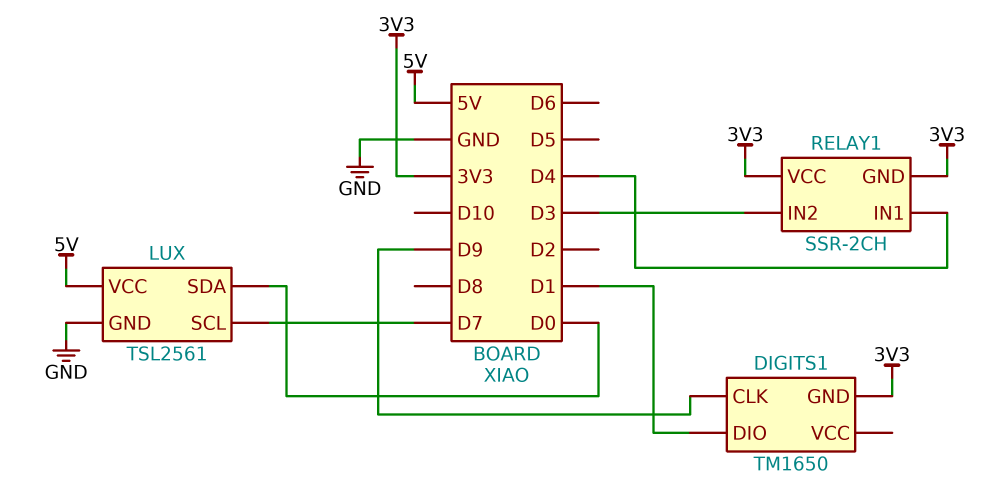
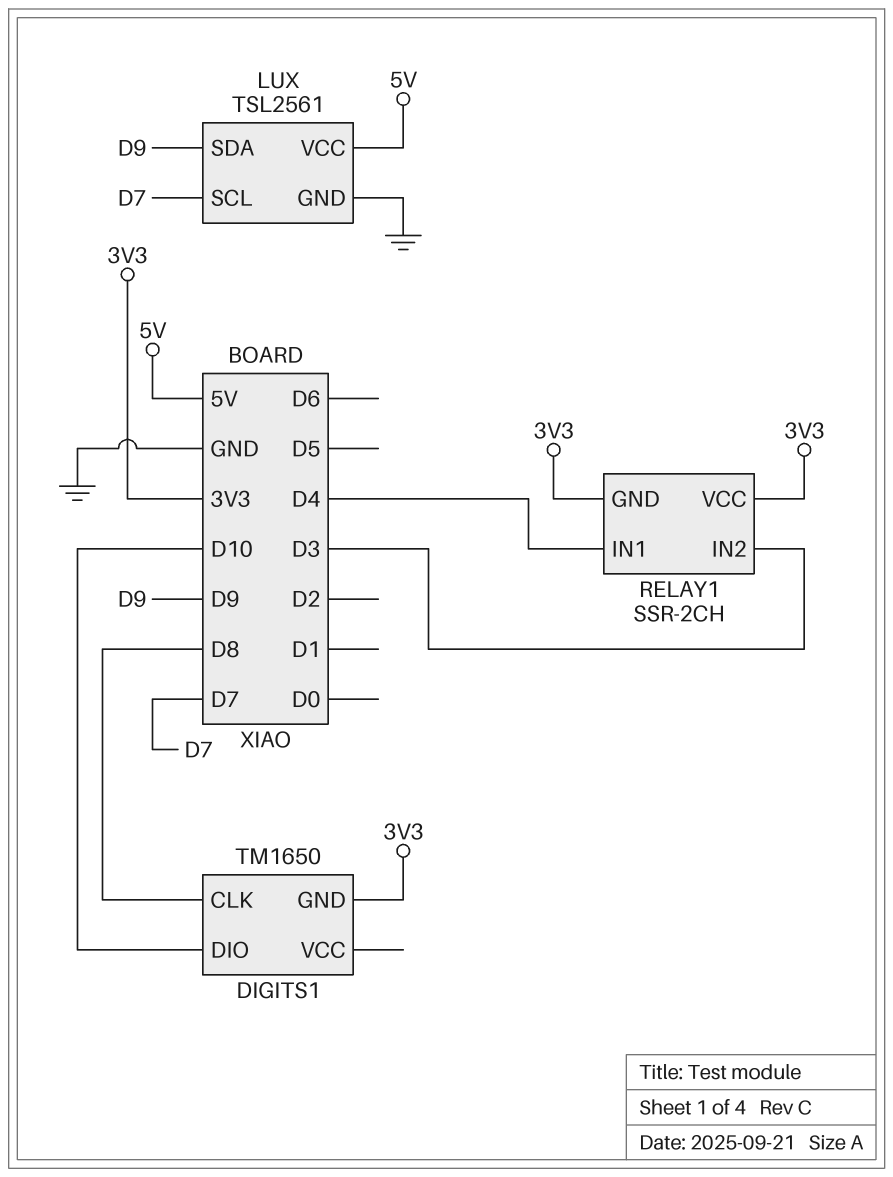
DIGITS1 pin CLK: D9 -> D8
DIGITS1 pin DIO: D1 -> D10
LUX pin SDA: D0 -> D9

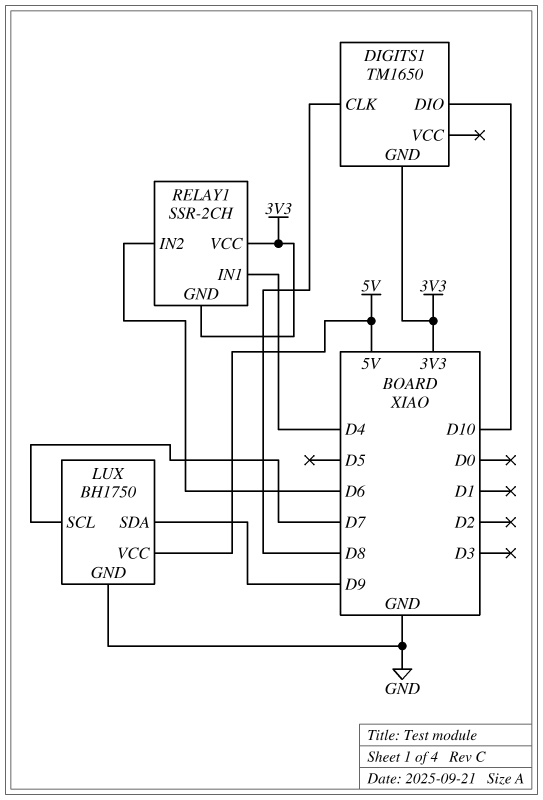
LUX: TSL2561 -> BH1750
RELAY1 pin IN2: D3 -> D6

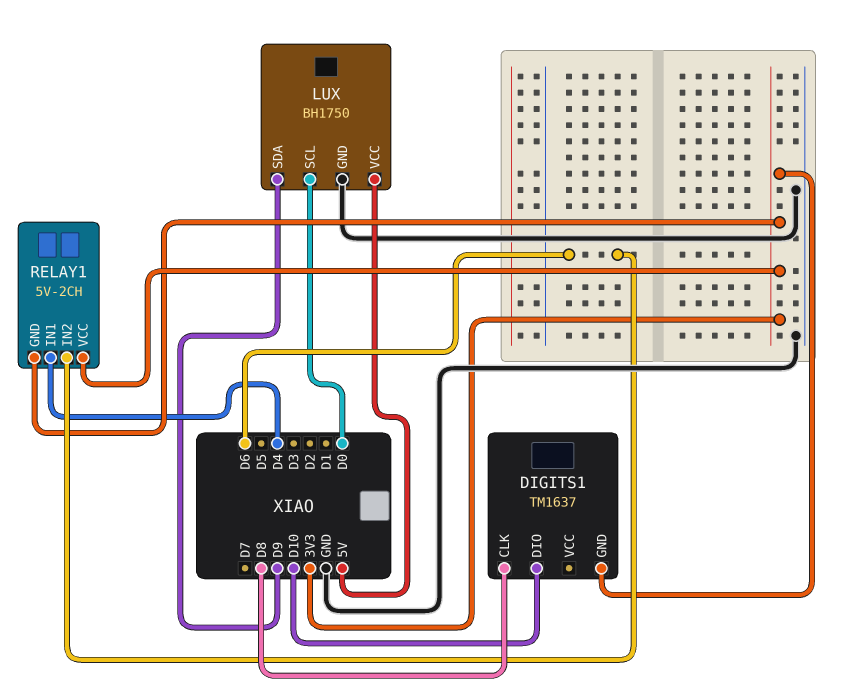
DIGITS1: TM1650 -> TM1637
LUX pin SCL: D7 -> D0
RELAY1: SSR-2CH -> 5V-2CH

